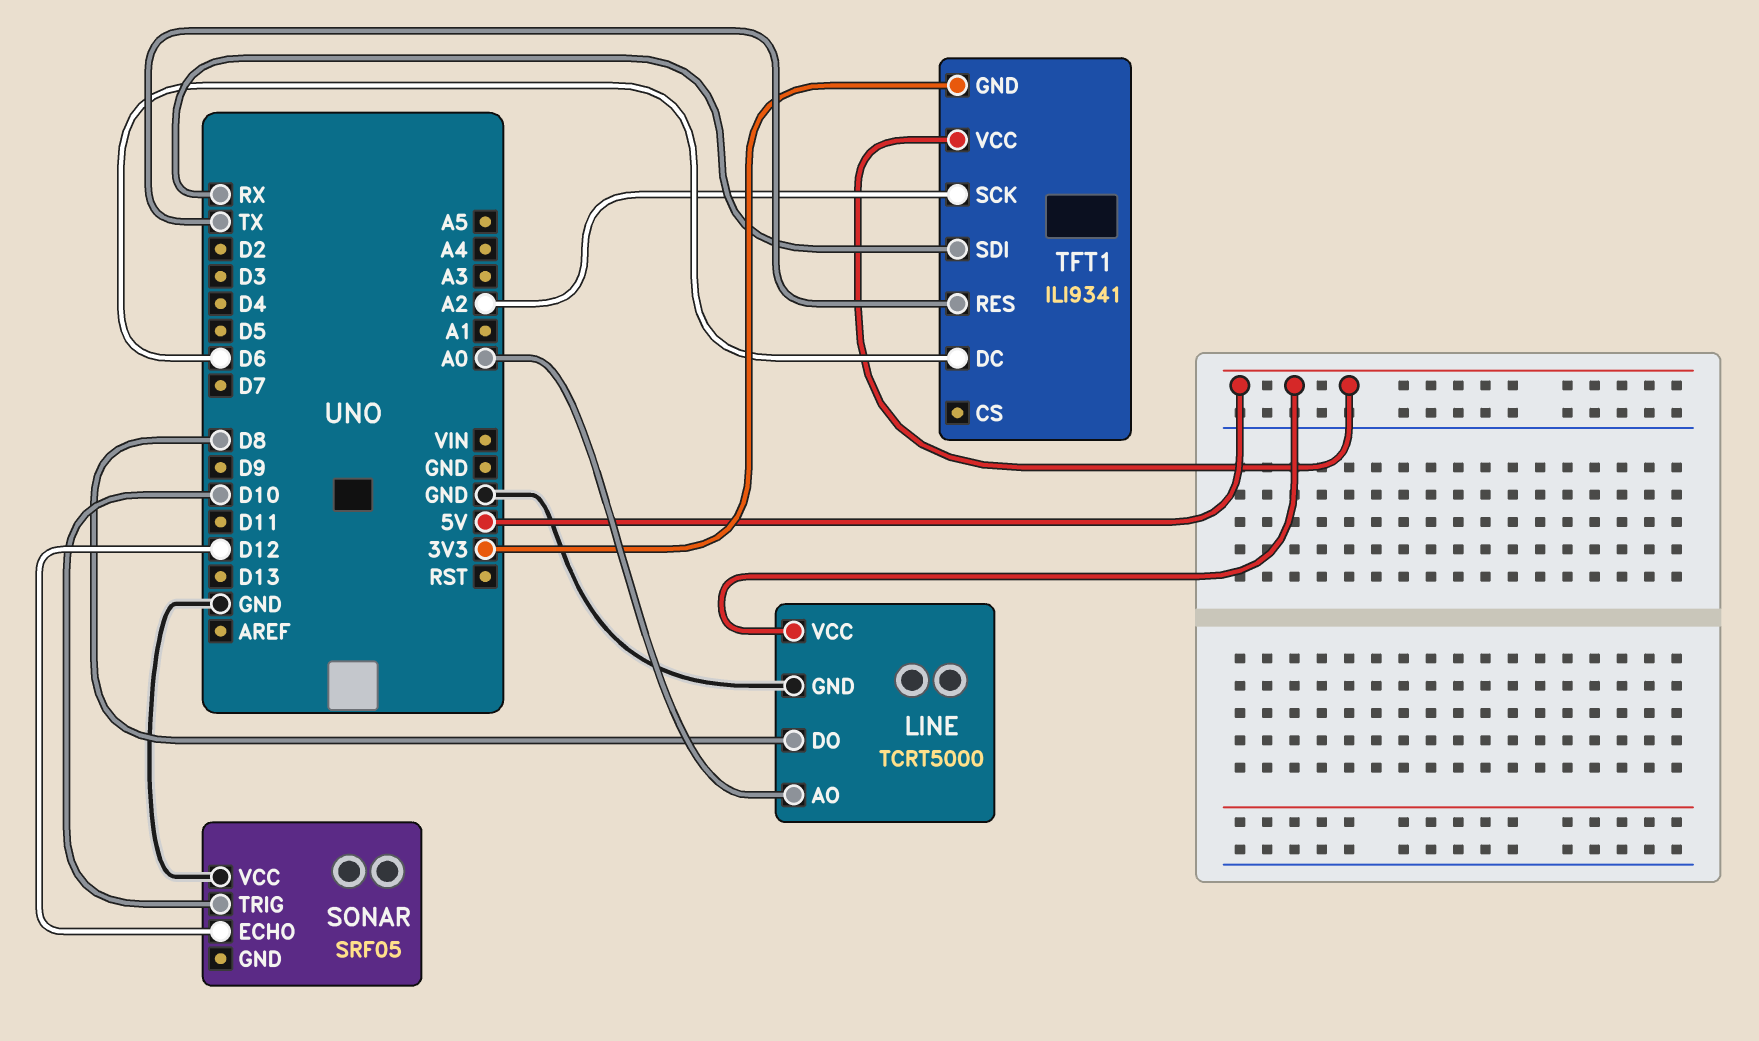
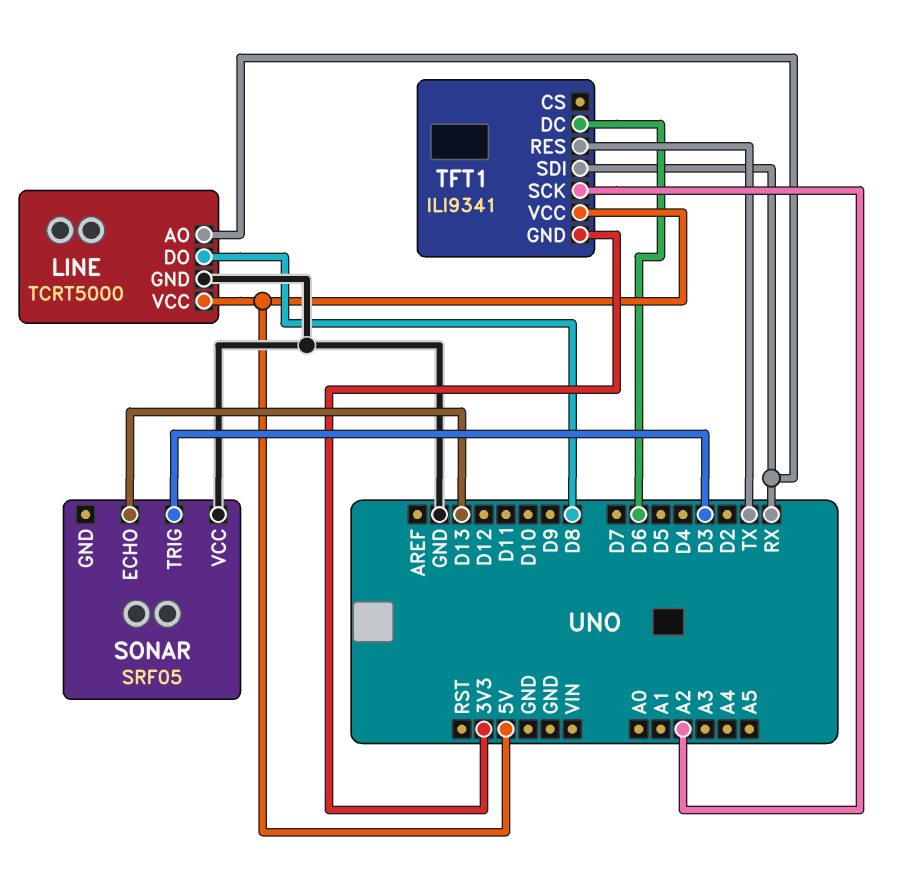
LINE pin AO: A0 -> RX
SONAR pin ECHO: D12 -> D13
SONAR pin TRIG: D10 -> D3

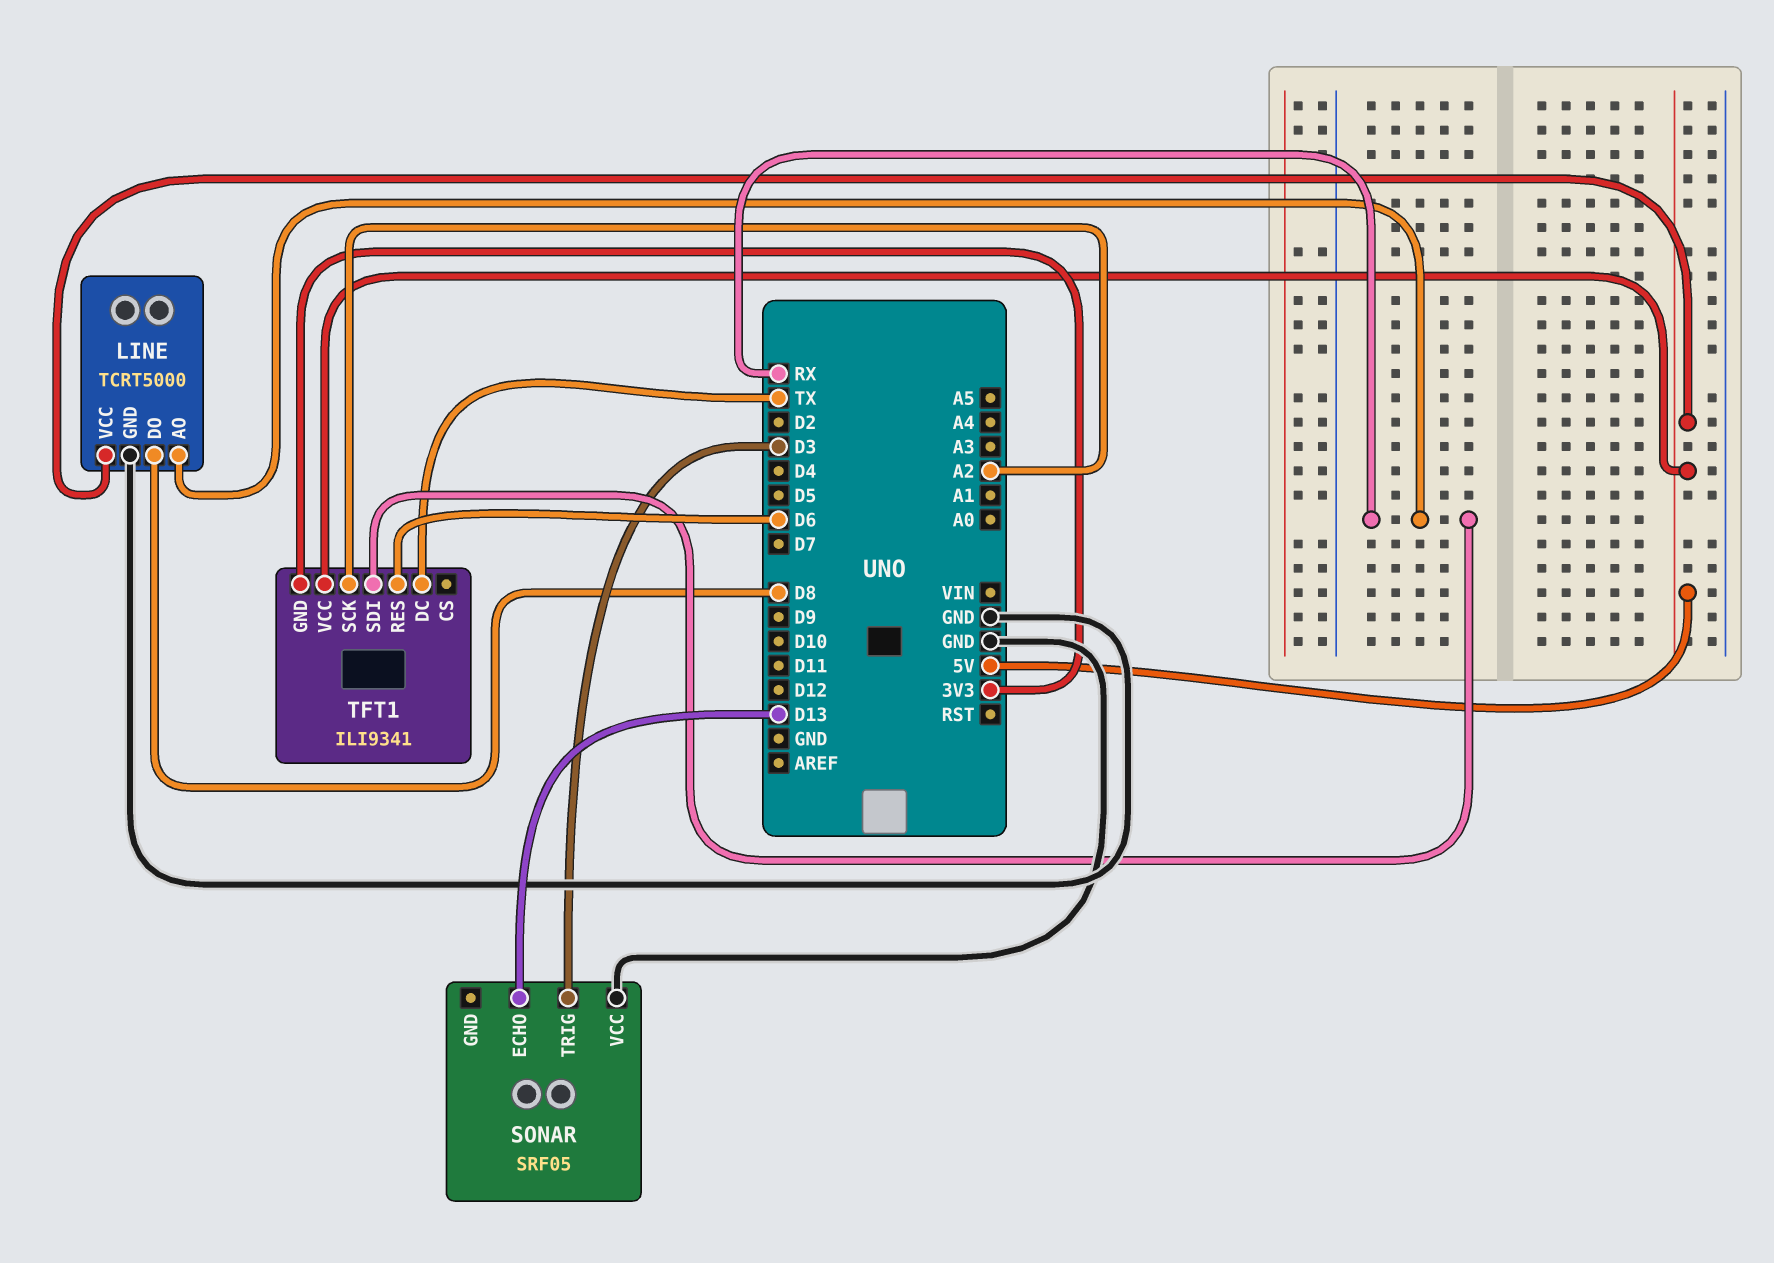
TFT1 pin DC: D6 -> TX
TFT1 pin RES: TX -> D6

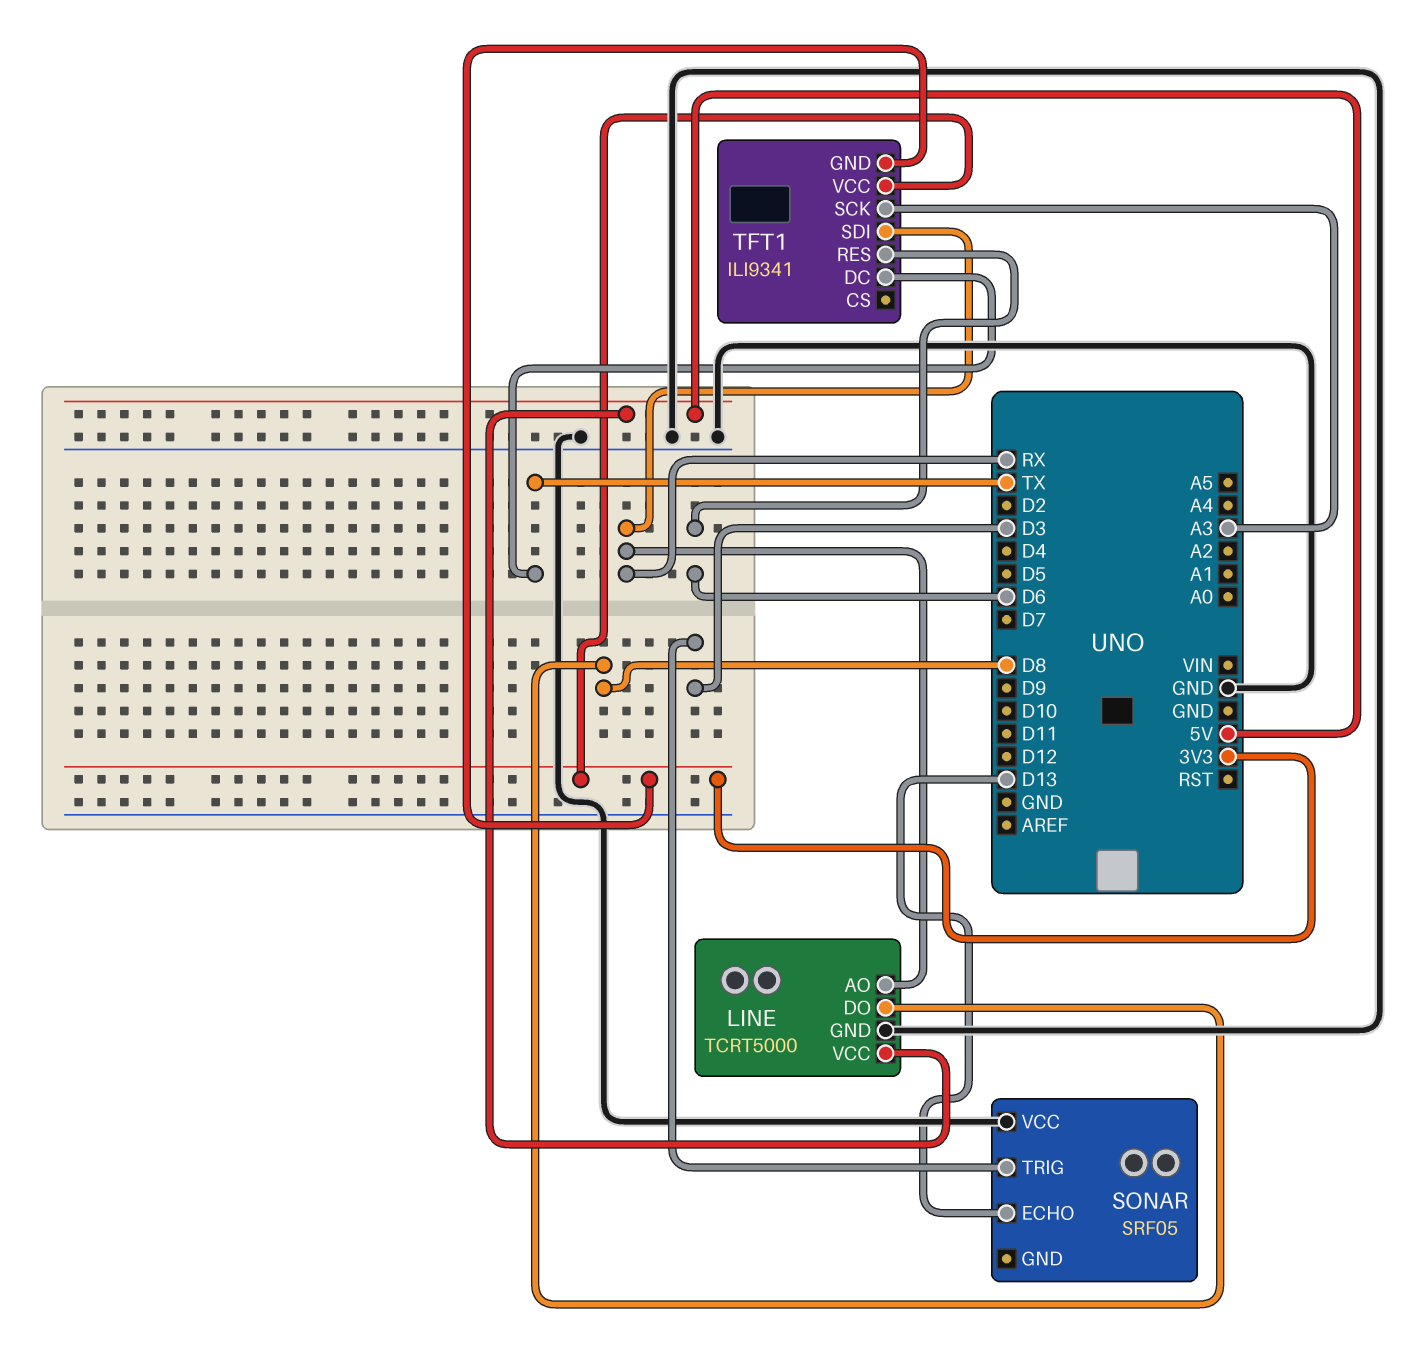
TFT1 pin SCK: A2 -> A3
TFT1 pin VCC: 5V -> 3V3

